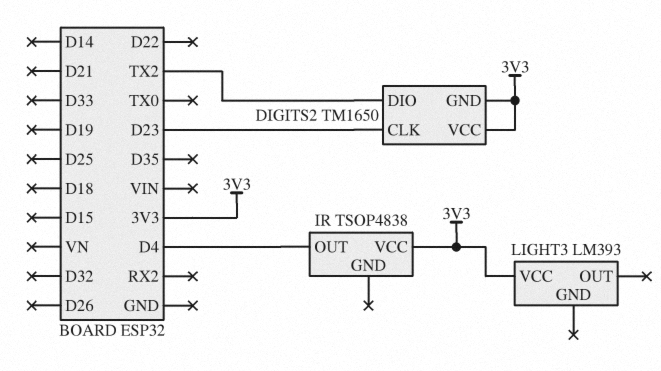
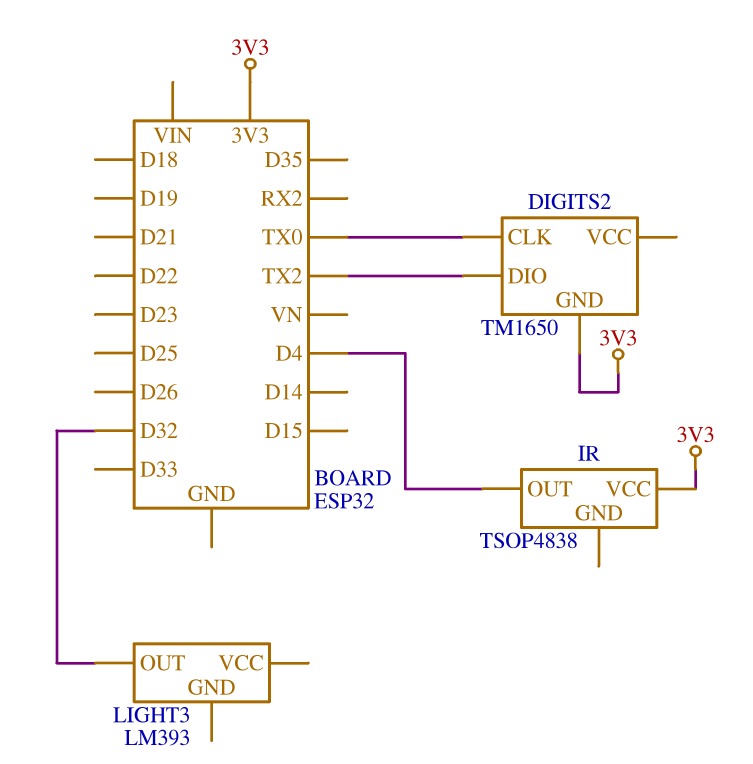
DIGITS2 pin CLK: D23 -> TX0
DIGITS2 pin VCC: 3V3 -> none
LIGHT3 pin OUT: none -> D32
LIGHT3 pin VCC: 3V3 -> none

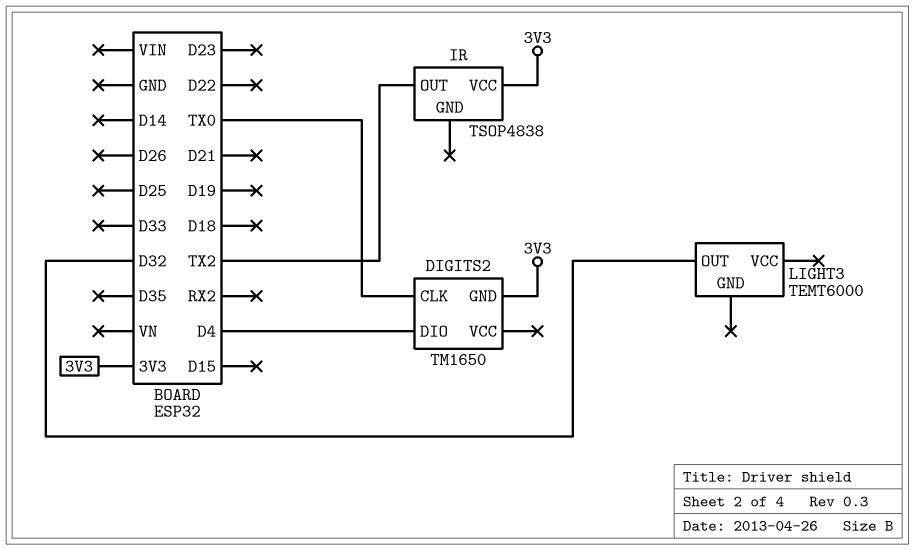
DIGITS2 pin DIO: TX2 -> D4
IR pin OUT: D4 -> TX2
LIGHT3: LM393 -> TEMT6000

